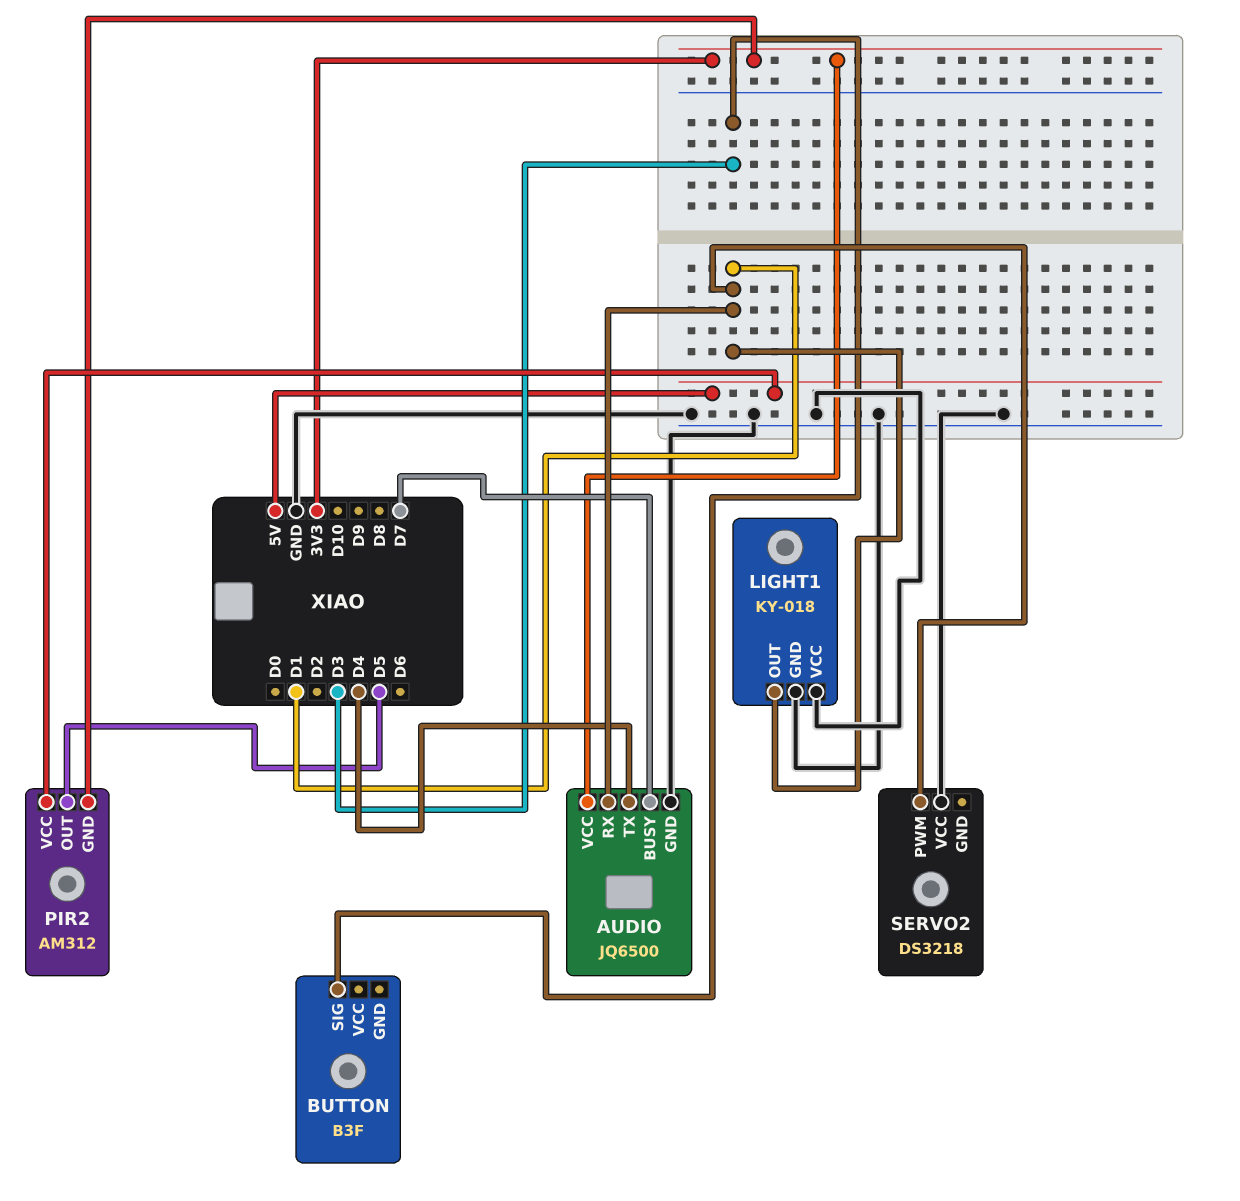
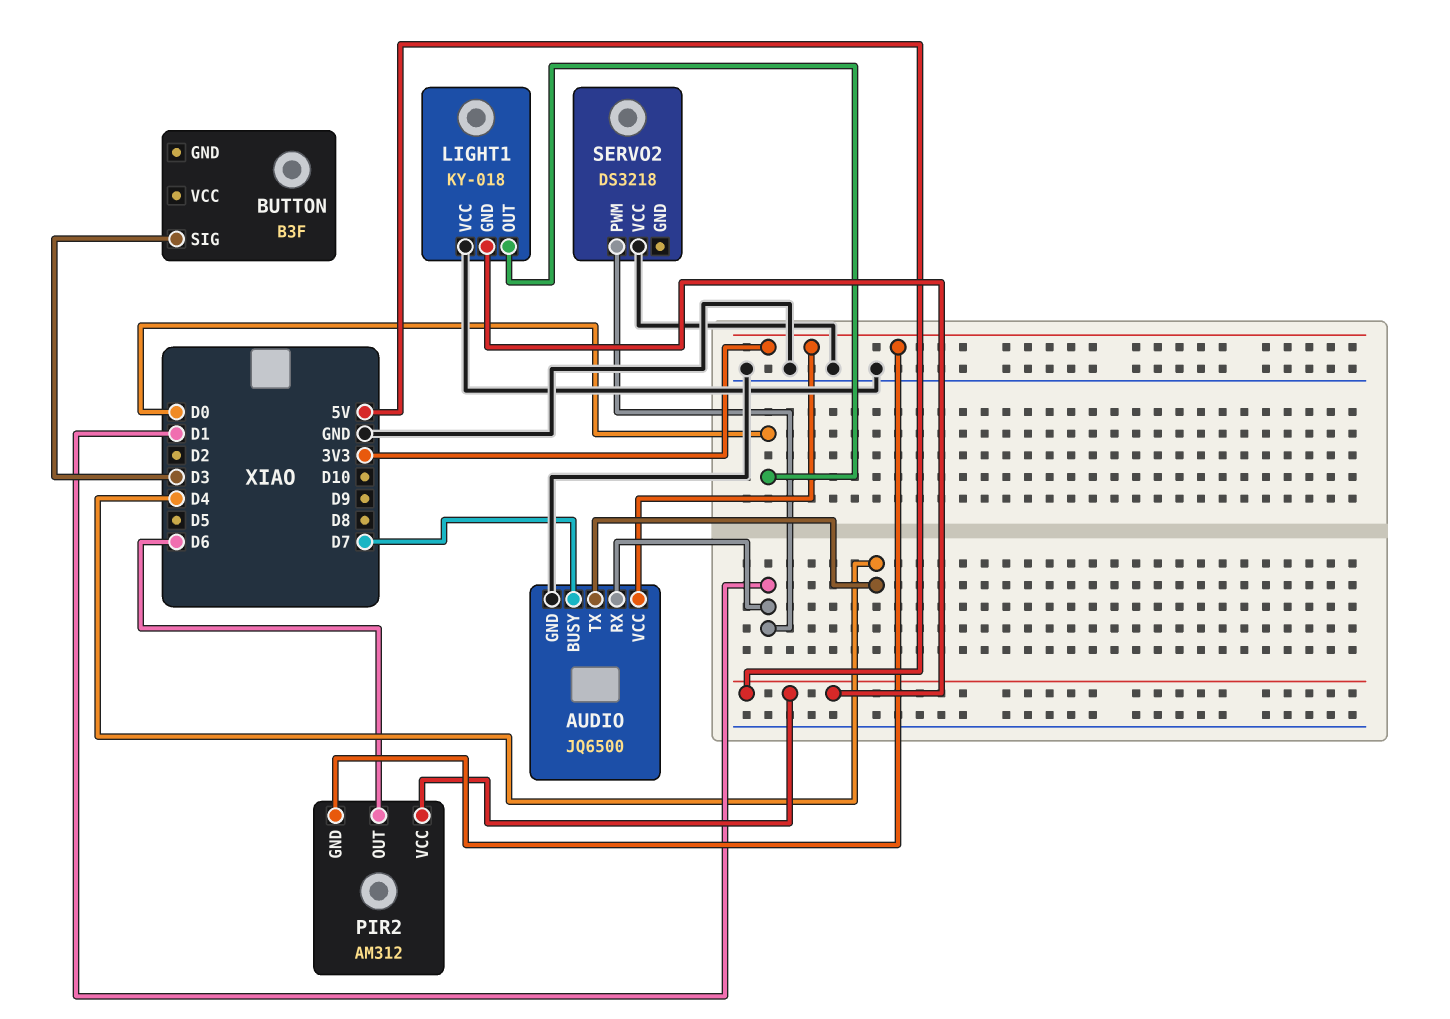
LIGHT1 pin GND: GND -> 5V
LIGHT1 pin OUT: D1 -> D0
PIR2 pin OUT: D5 -> D6

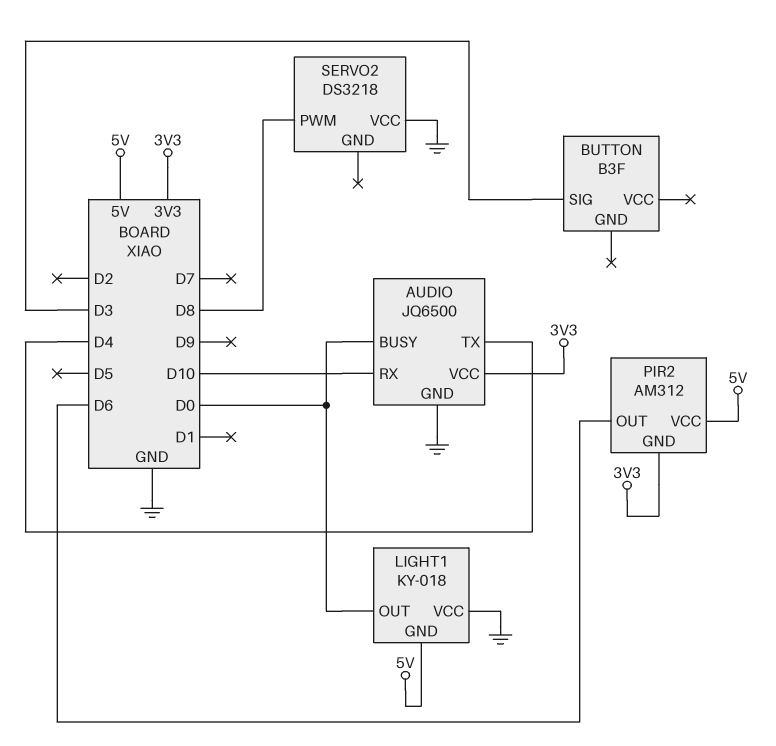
AUDIO pin BUSY: D7 -> D0
AUDIO pin RX: D1 -> D10
SERVO2 pin PWM: D1 -> D8

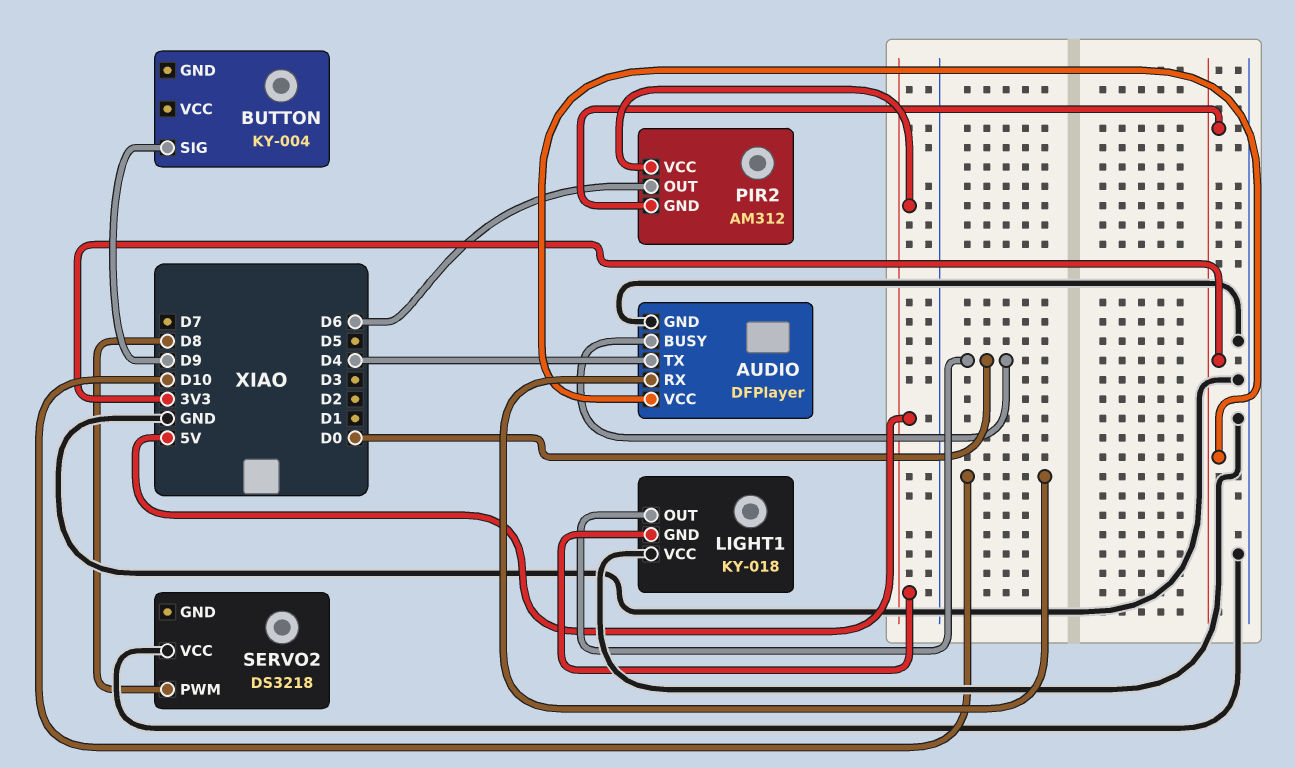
AUDIO: JQ6500 -> DFPlayer
BUTTON: B3F -> KY-004
BUTTON pin SIG: D3 -> D9

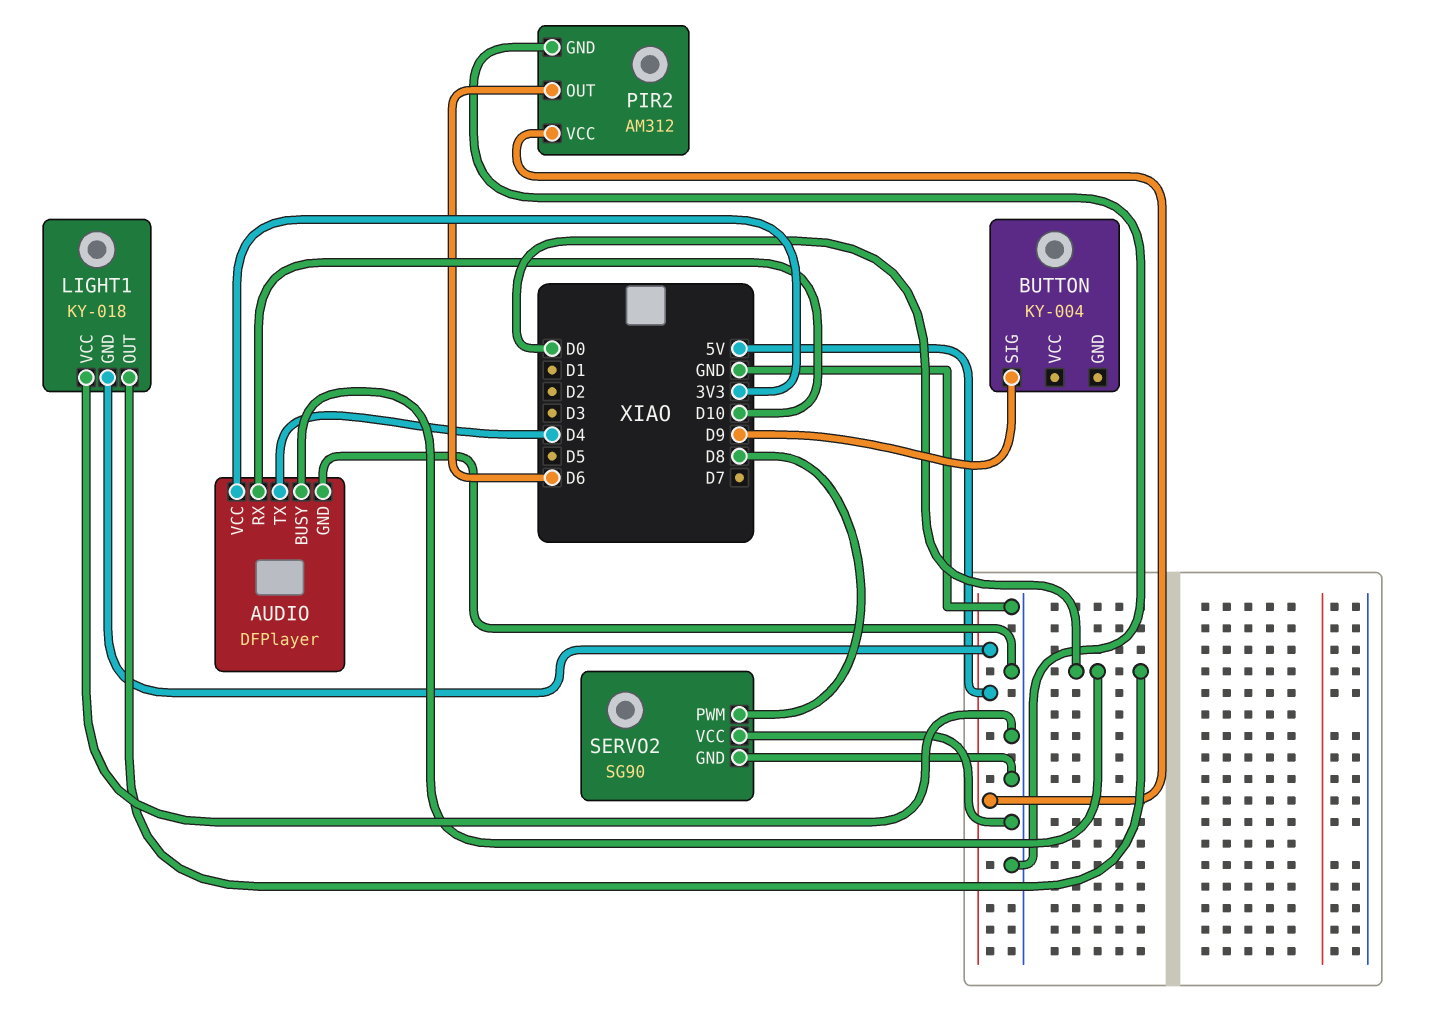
PIR2 pin GND: 3V3 -> GND
SERVO2: DS3218 -> SG90
SERVO2 pin GND: none -> GND

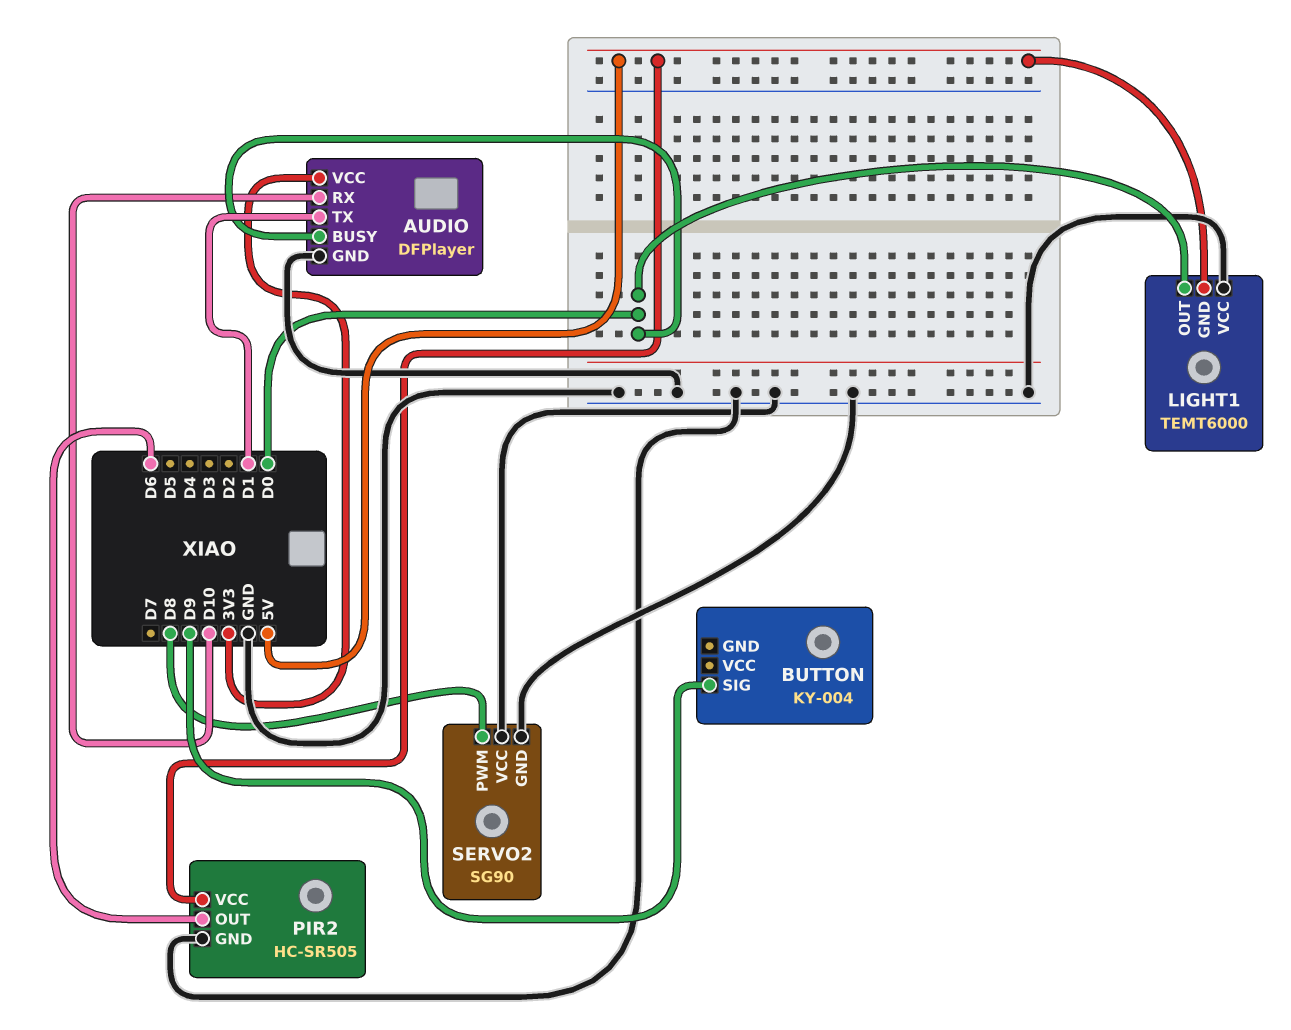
AUDIO pin TX: D4 -> D1
LIGHT1: KY-018 -> TEMT6000
PIR2: AM312 -> HC-SR505

